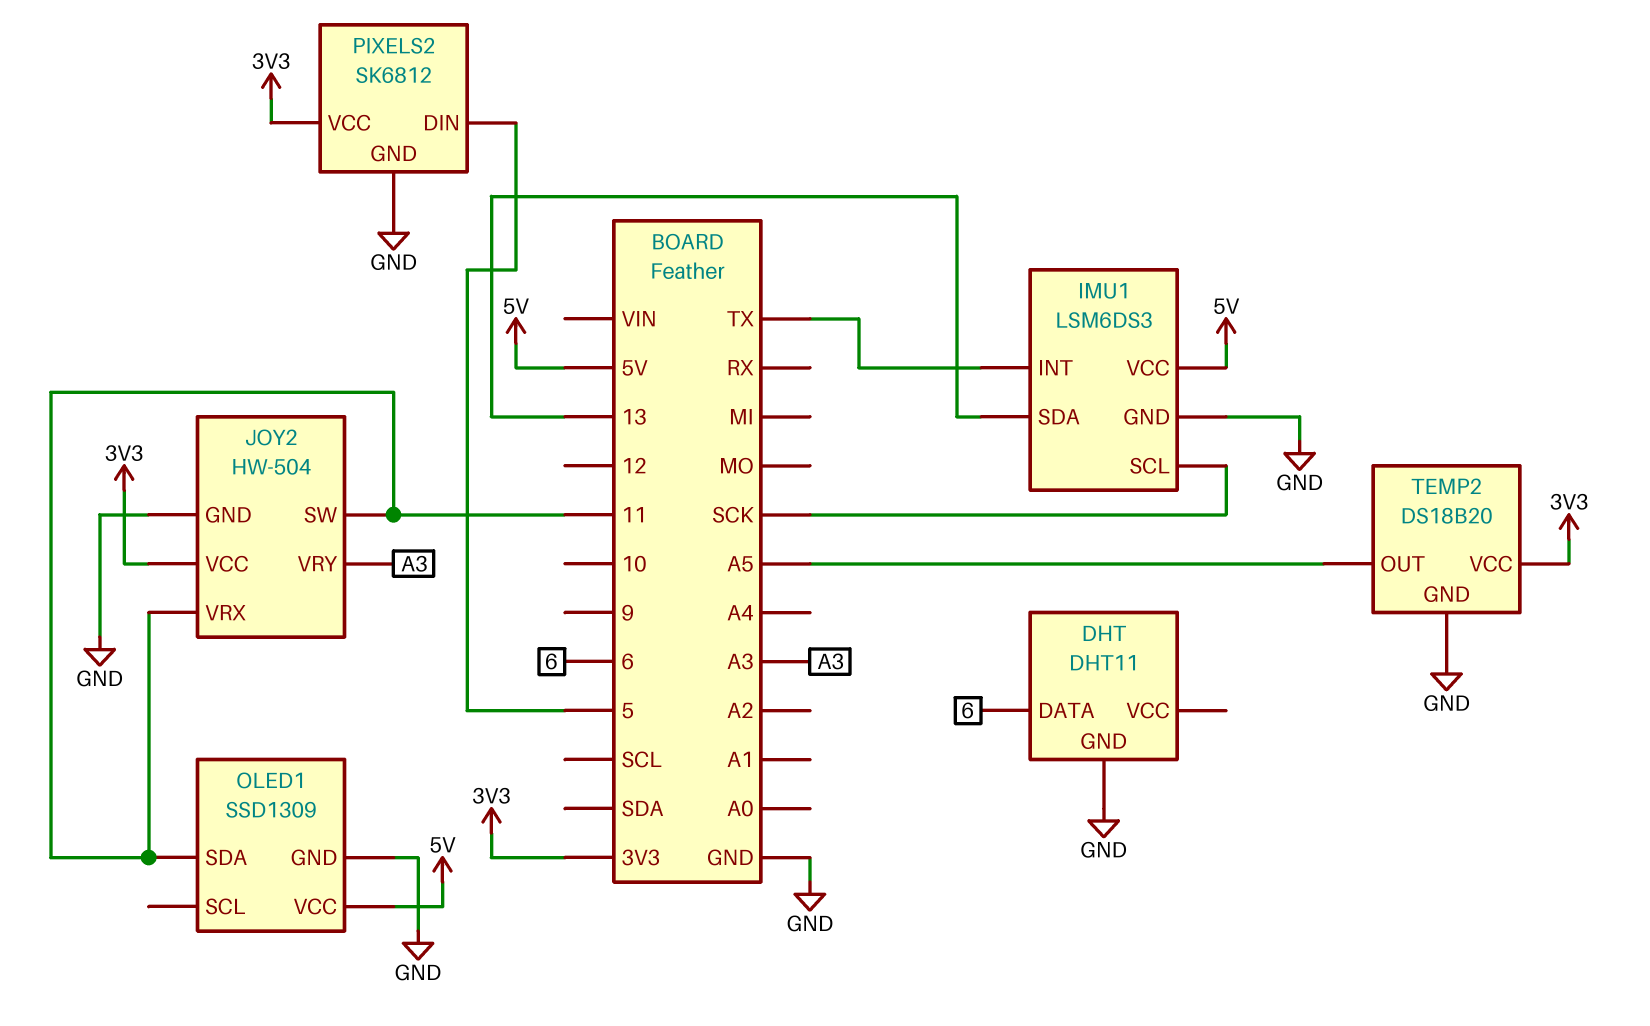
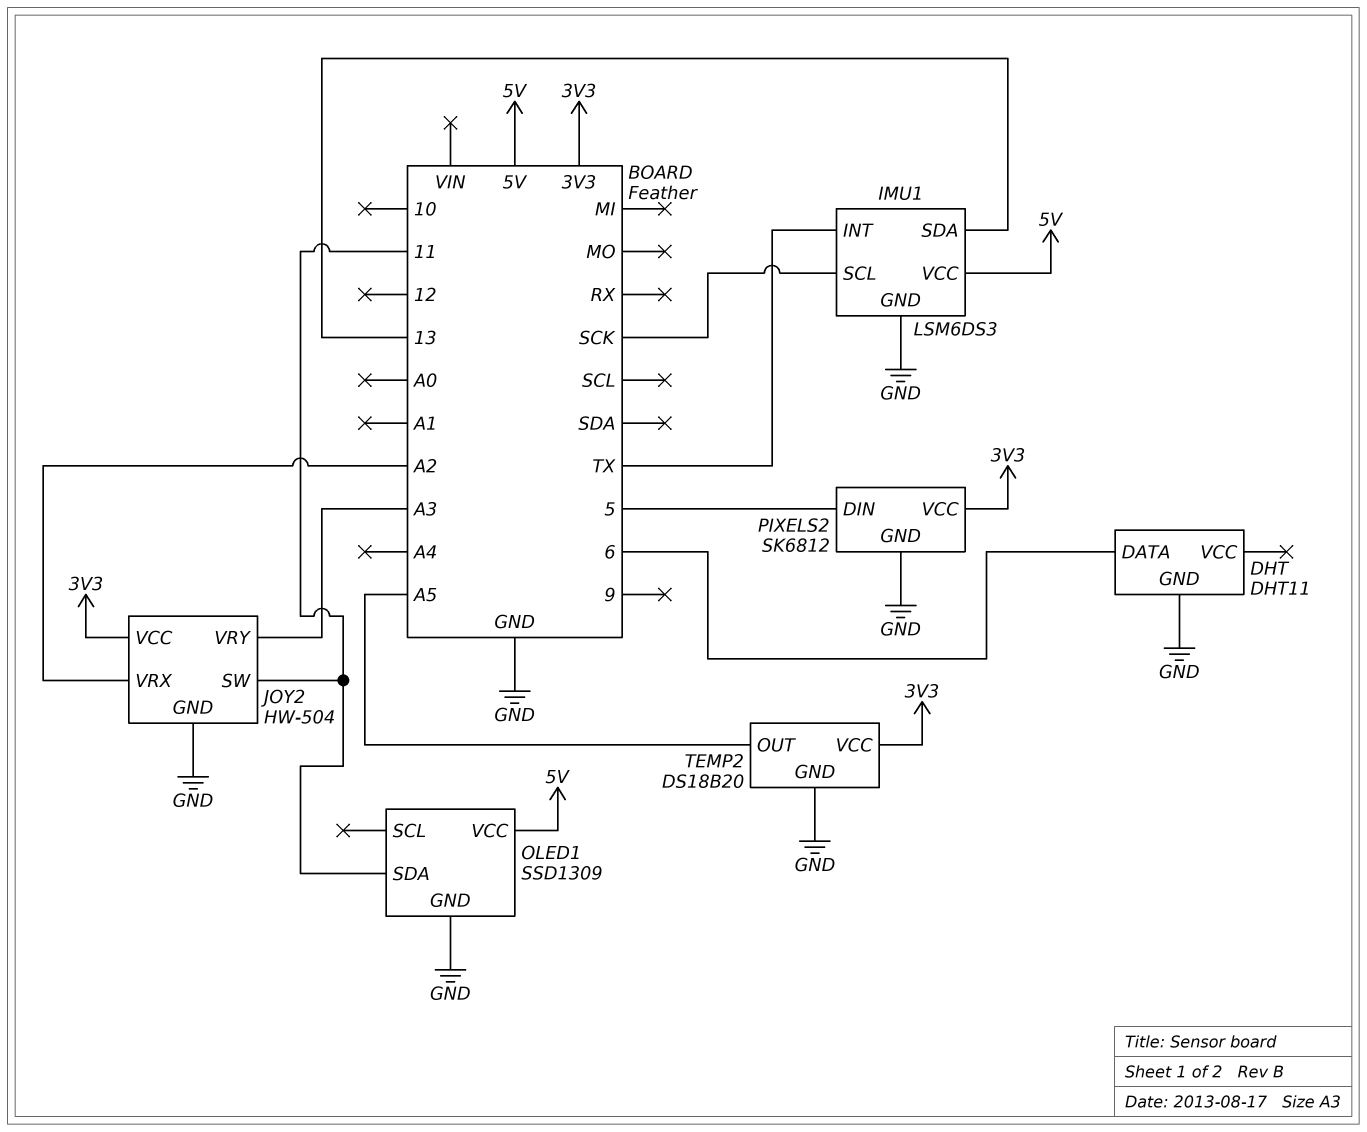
JOY2 pin VRX: 11 -> A2

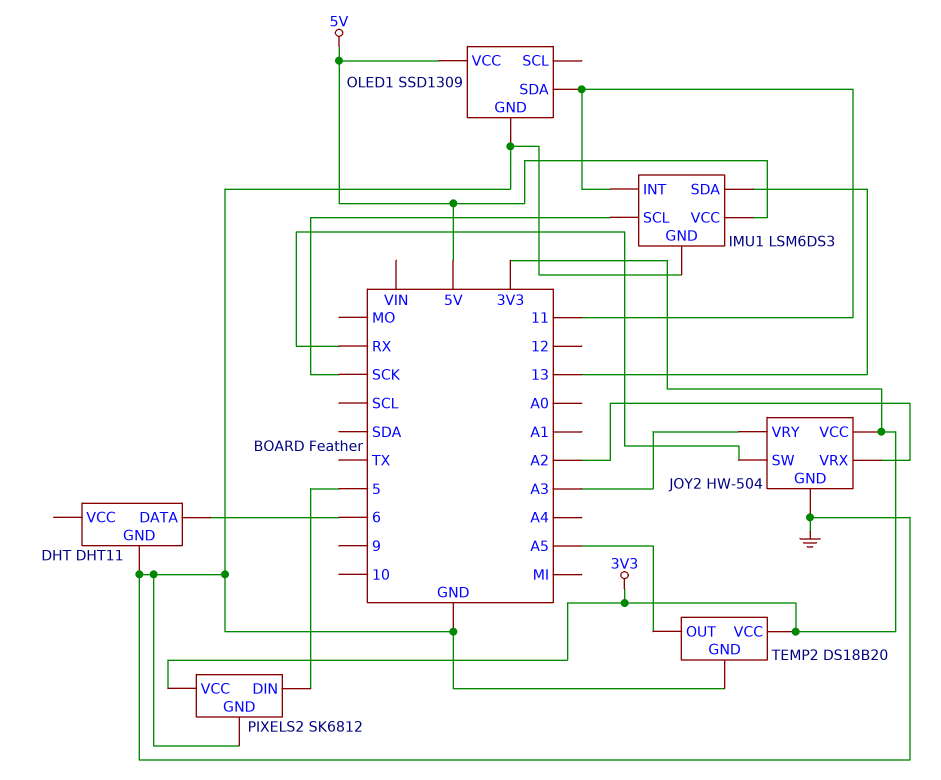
IMU1 pin INT: TX -> 11
JOY2 pin SW: 11 -> RX

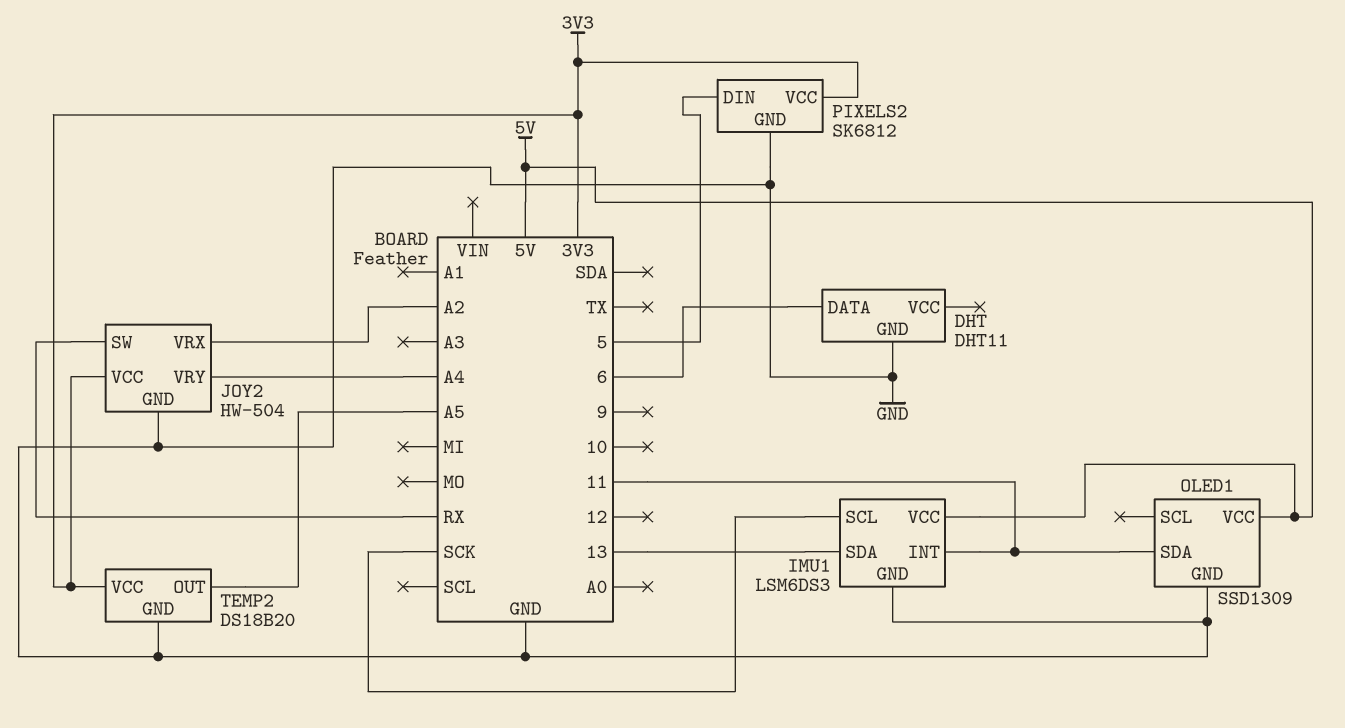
JOY2 pin VRY: A3 -> A4

